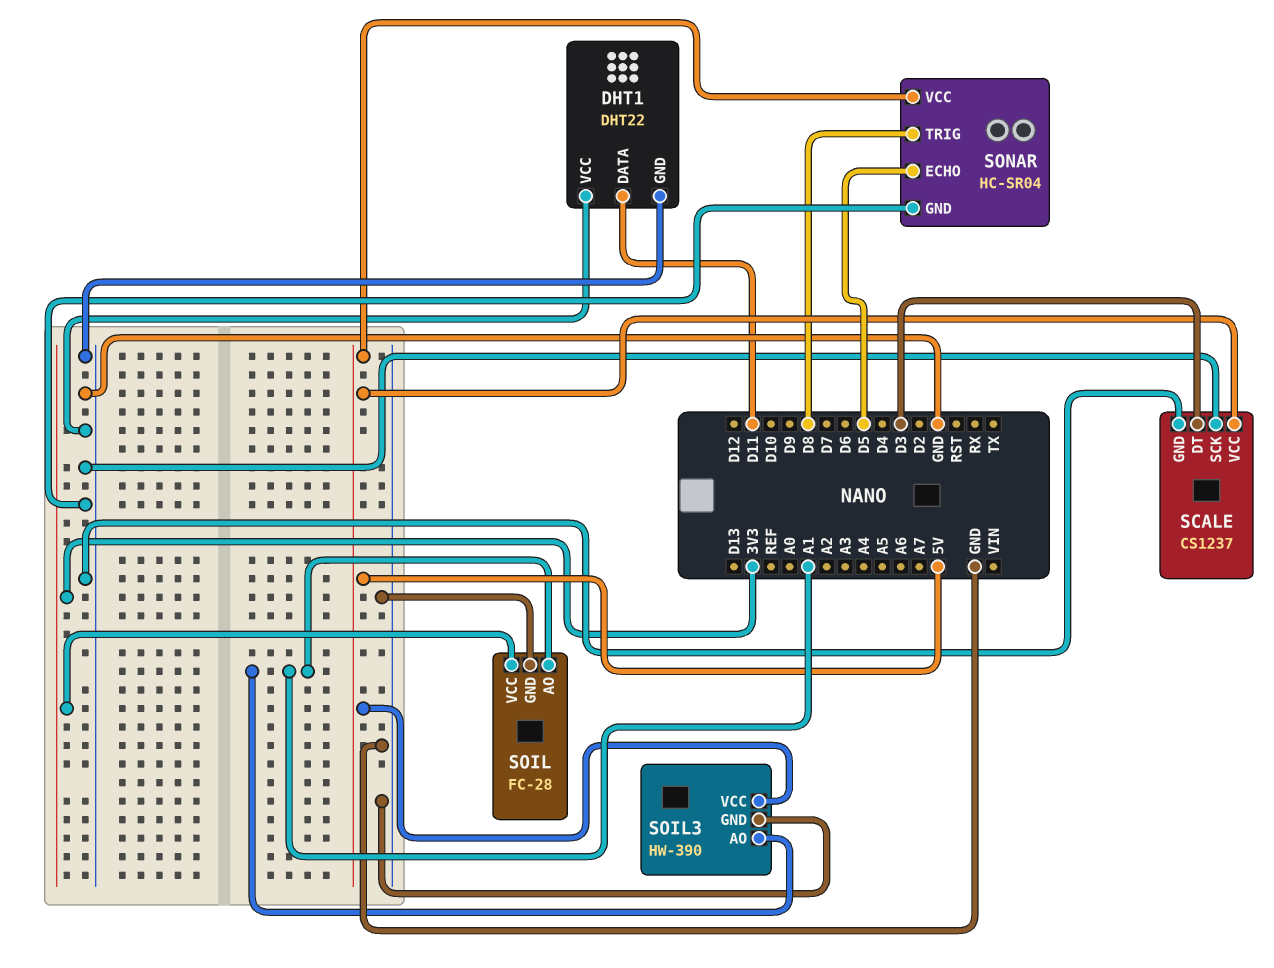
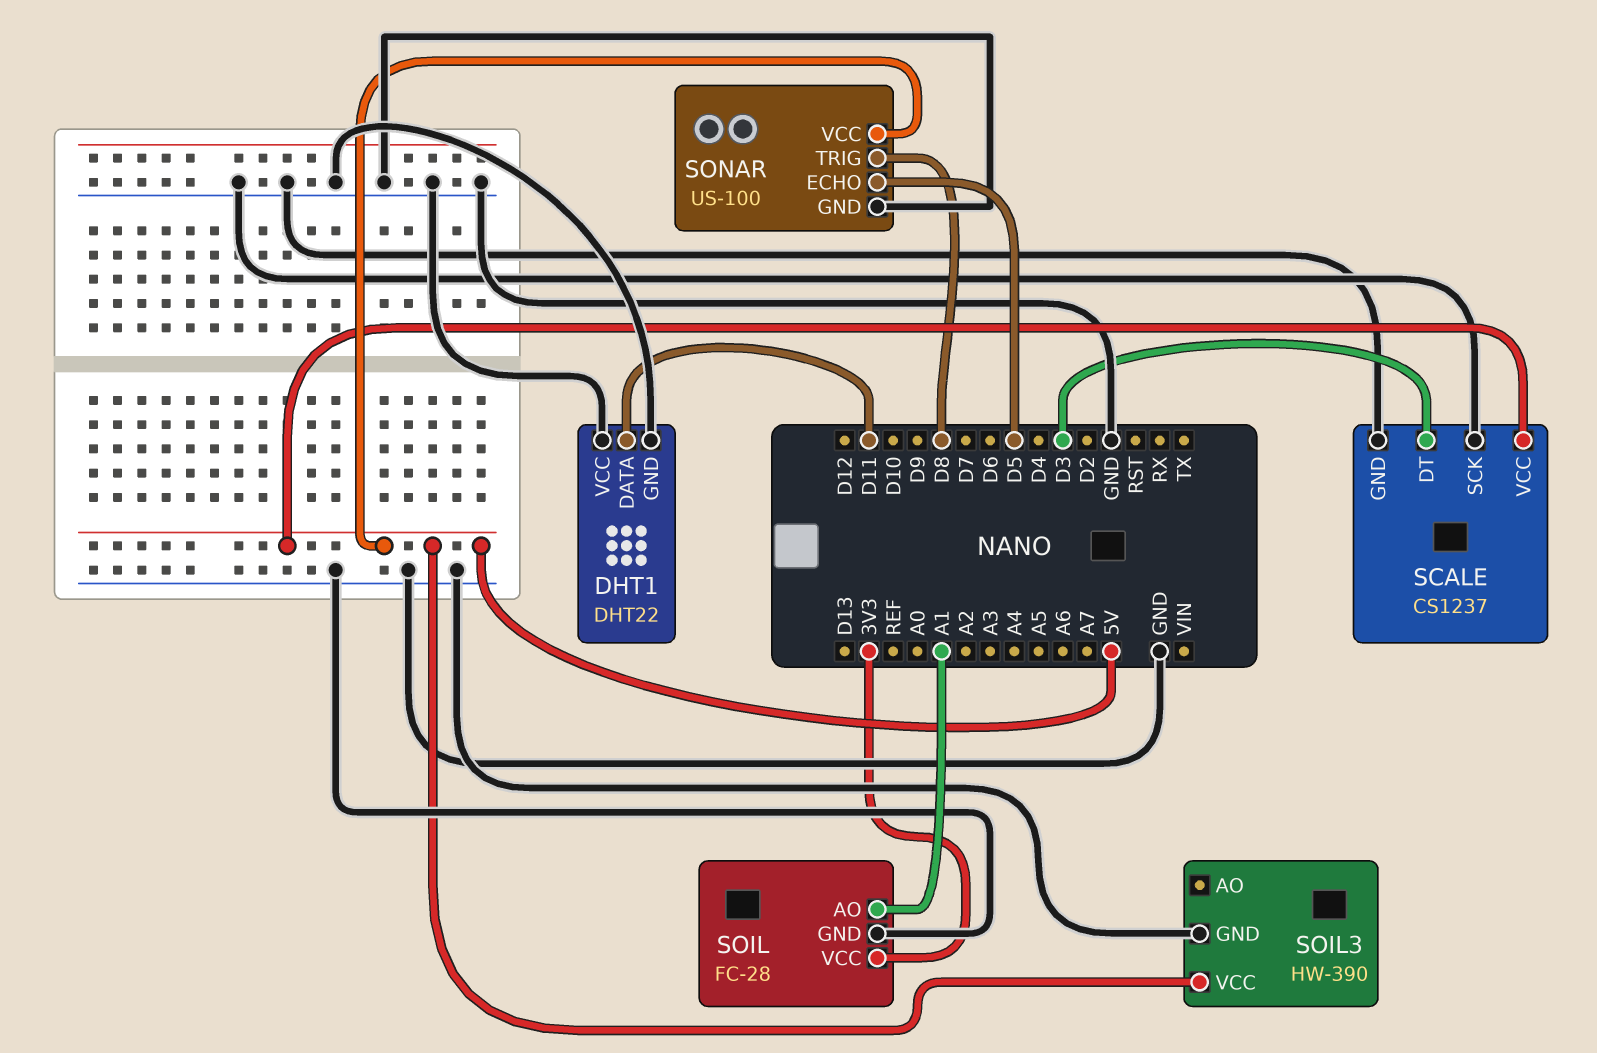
SOIL3 pin AO: A1 -> none
SONAR: HC-SR04 -> US-100

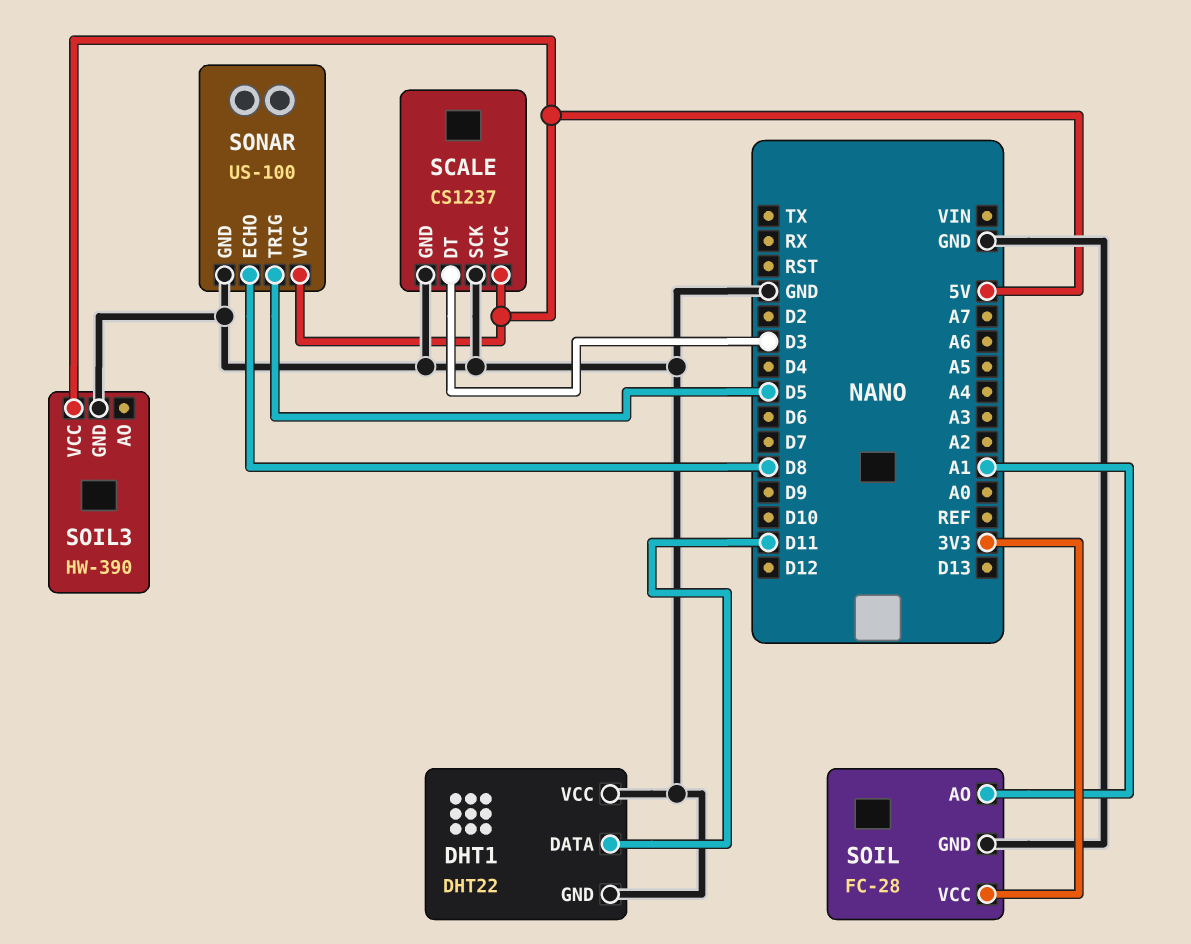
SONAR pin ECHO: D5 -> D8
SONAR pin TRIG: D8 -> D5

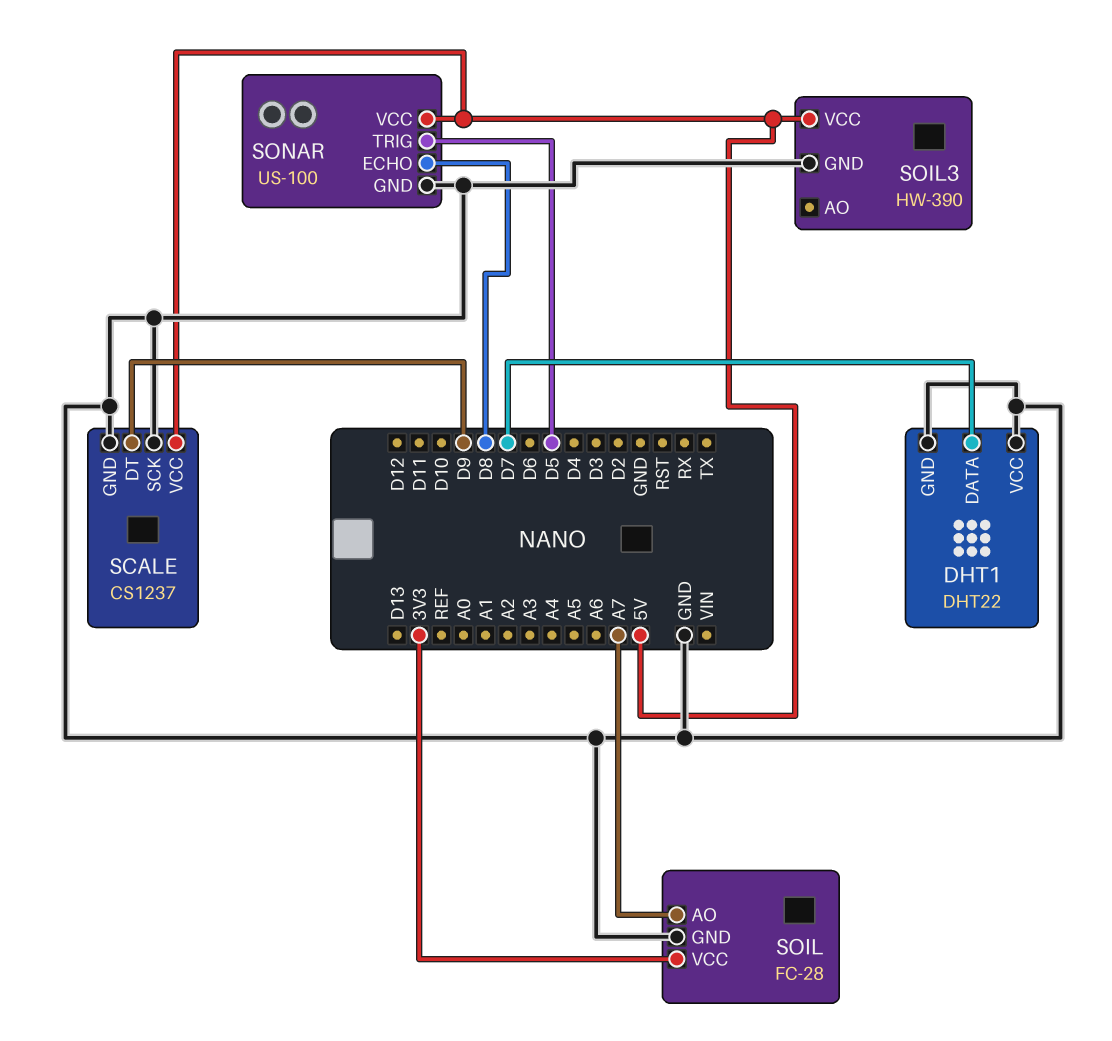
DHT1 pin DATA: D11 -> D7
SCALE pin DT: D3 -> D9
SOIL pin AO: A1 -> A7

